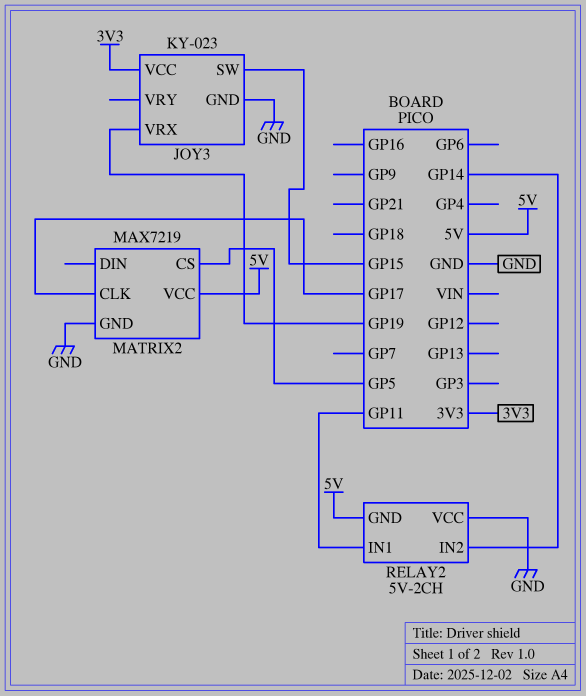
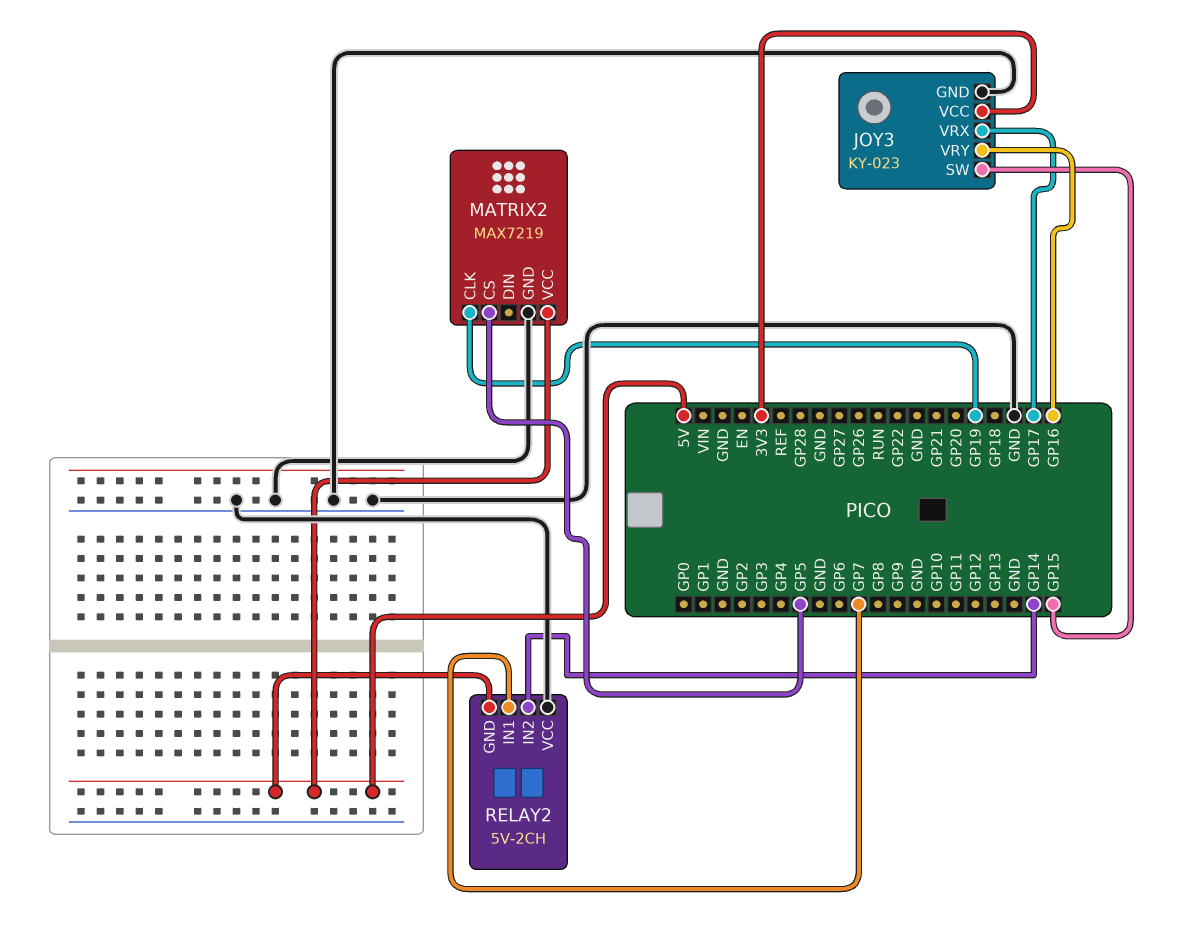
JOY3 pin VRX: GP19 -> GP17
JOY3 pin VRY: none -> GP16
MATRIX2 pin CLK: GP17 -> GP19
RELAY2 pin IN1: GP11 -> GP7

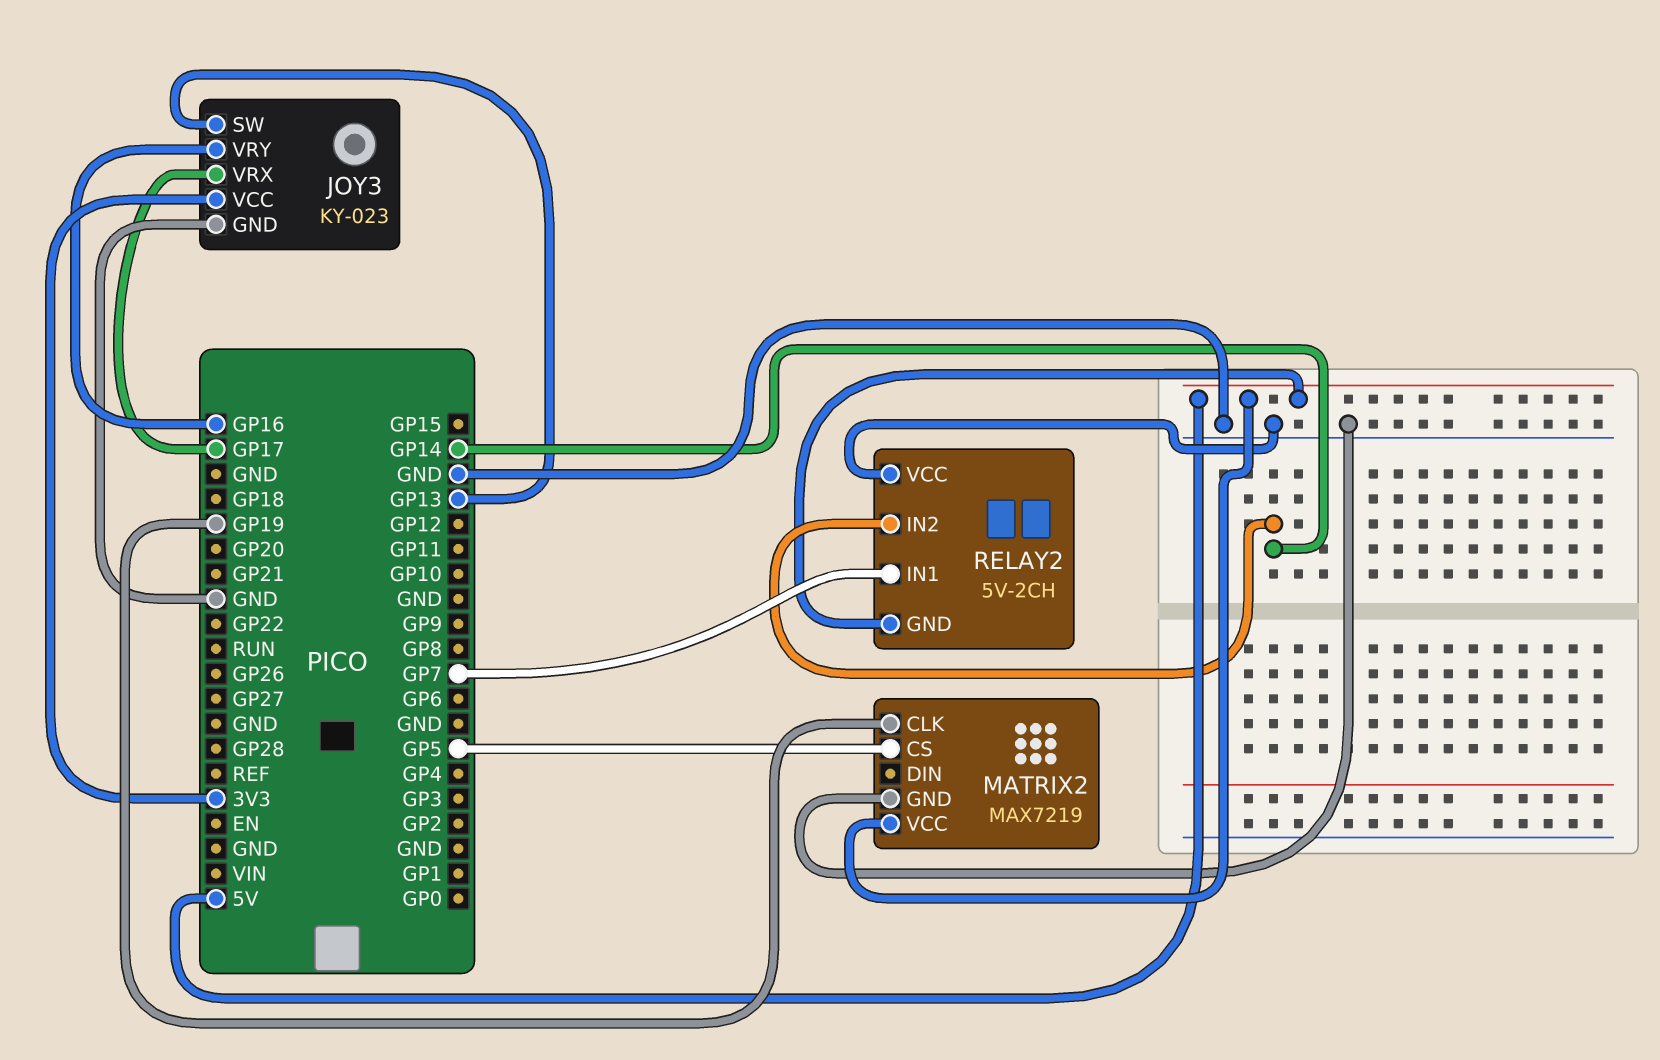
JOY3 pin SW: GP15 -> GP13

